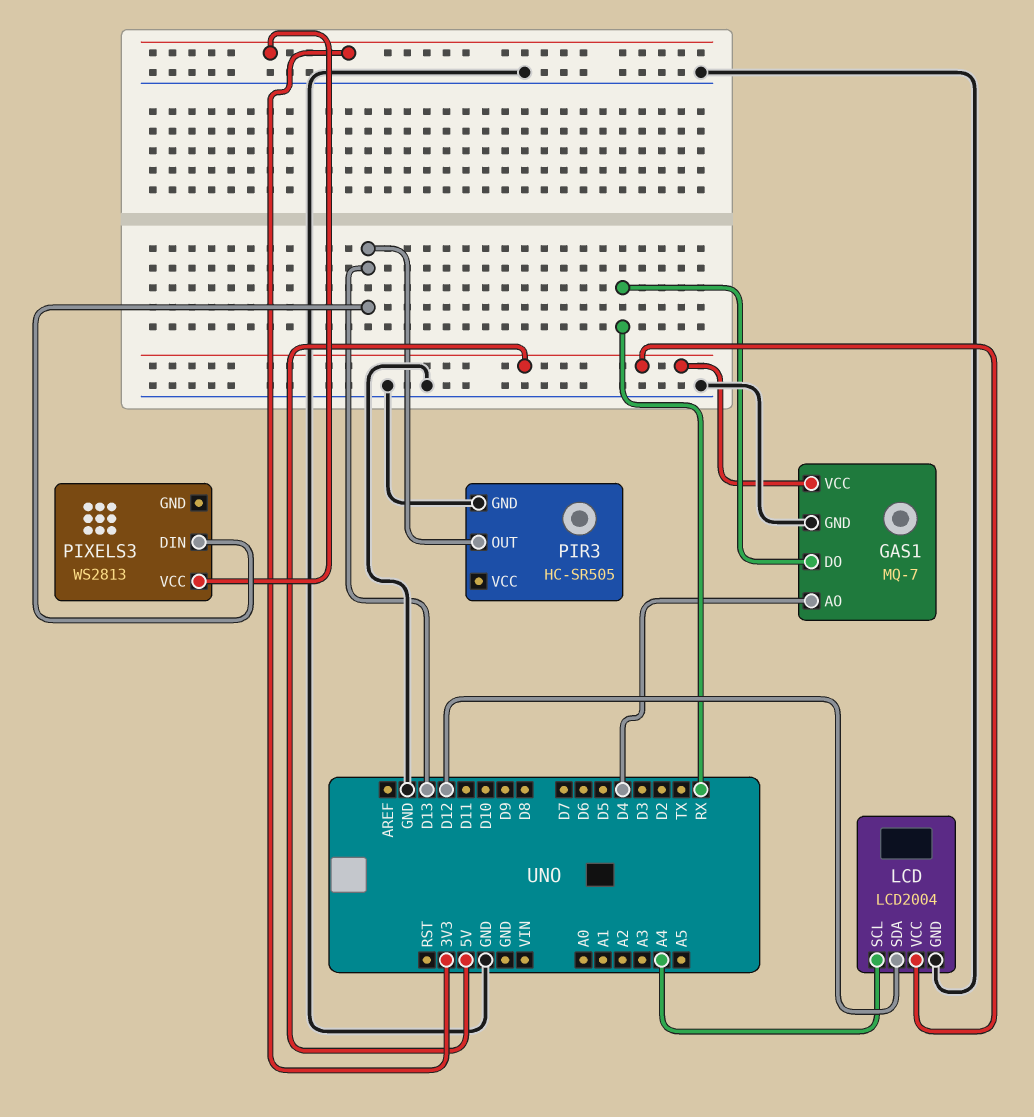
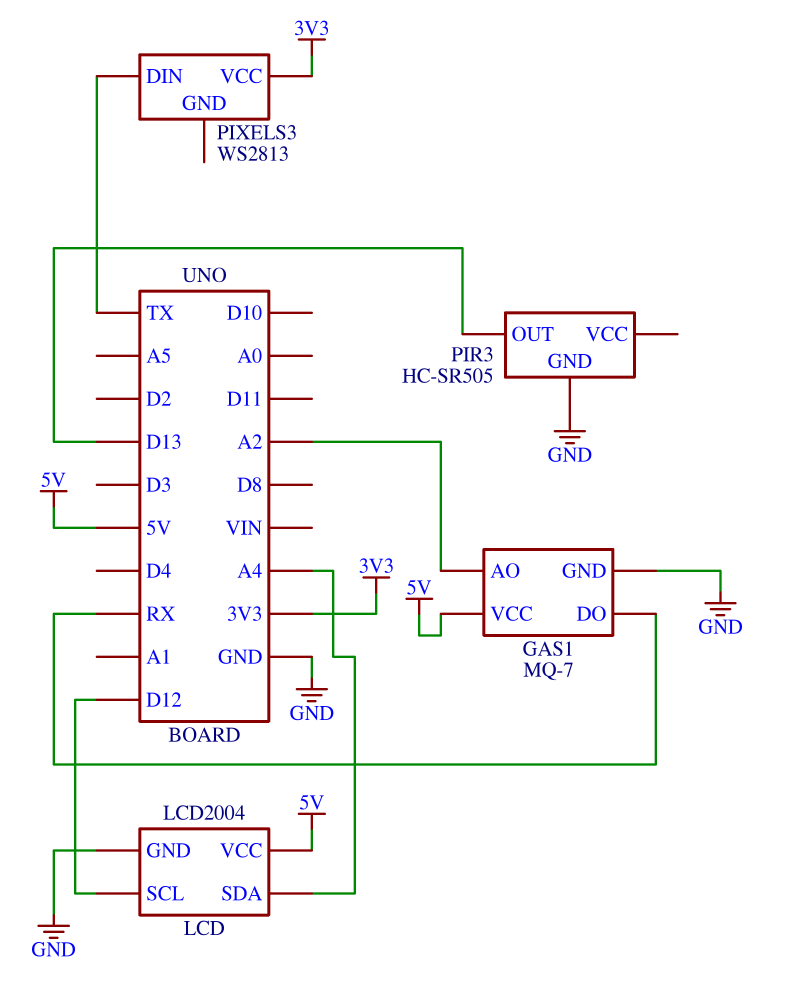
GAS1 pin AO: D4 -> A2
LCD pin SCL: A4 -> D12
LCD pin SDA: D12 -> A4
PIXELS3 pin DIN: D13 -> TX

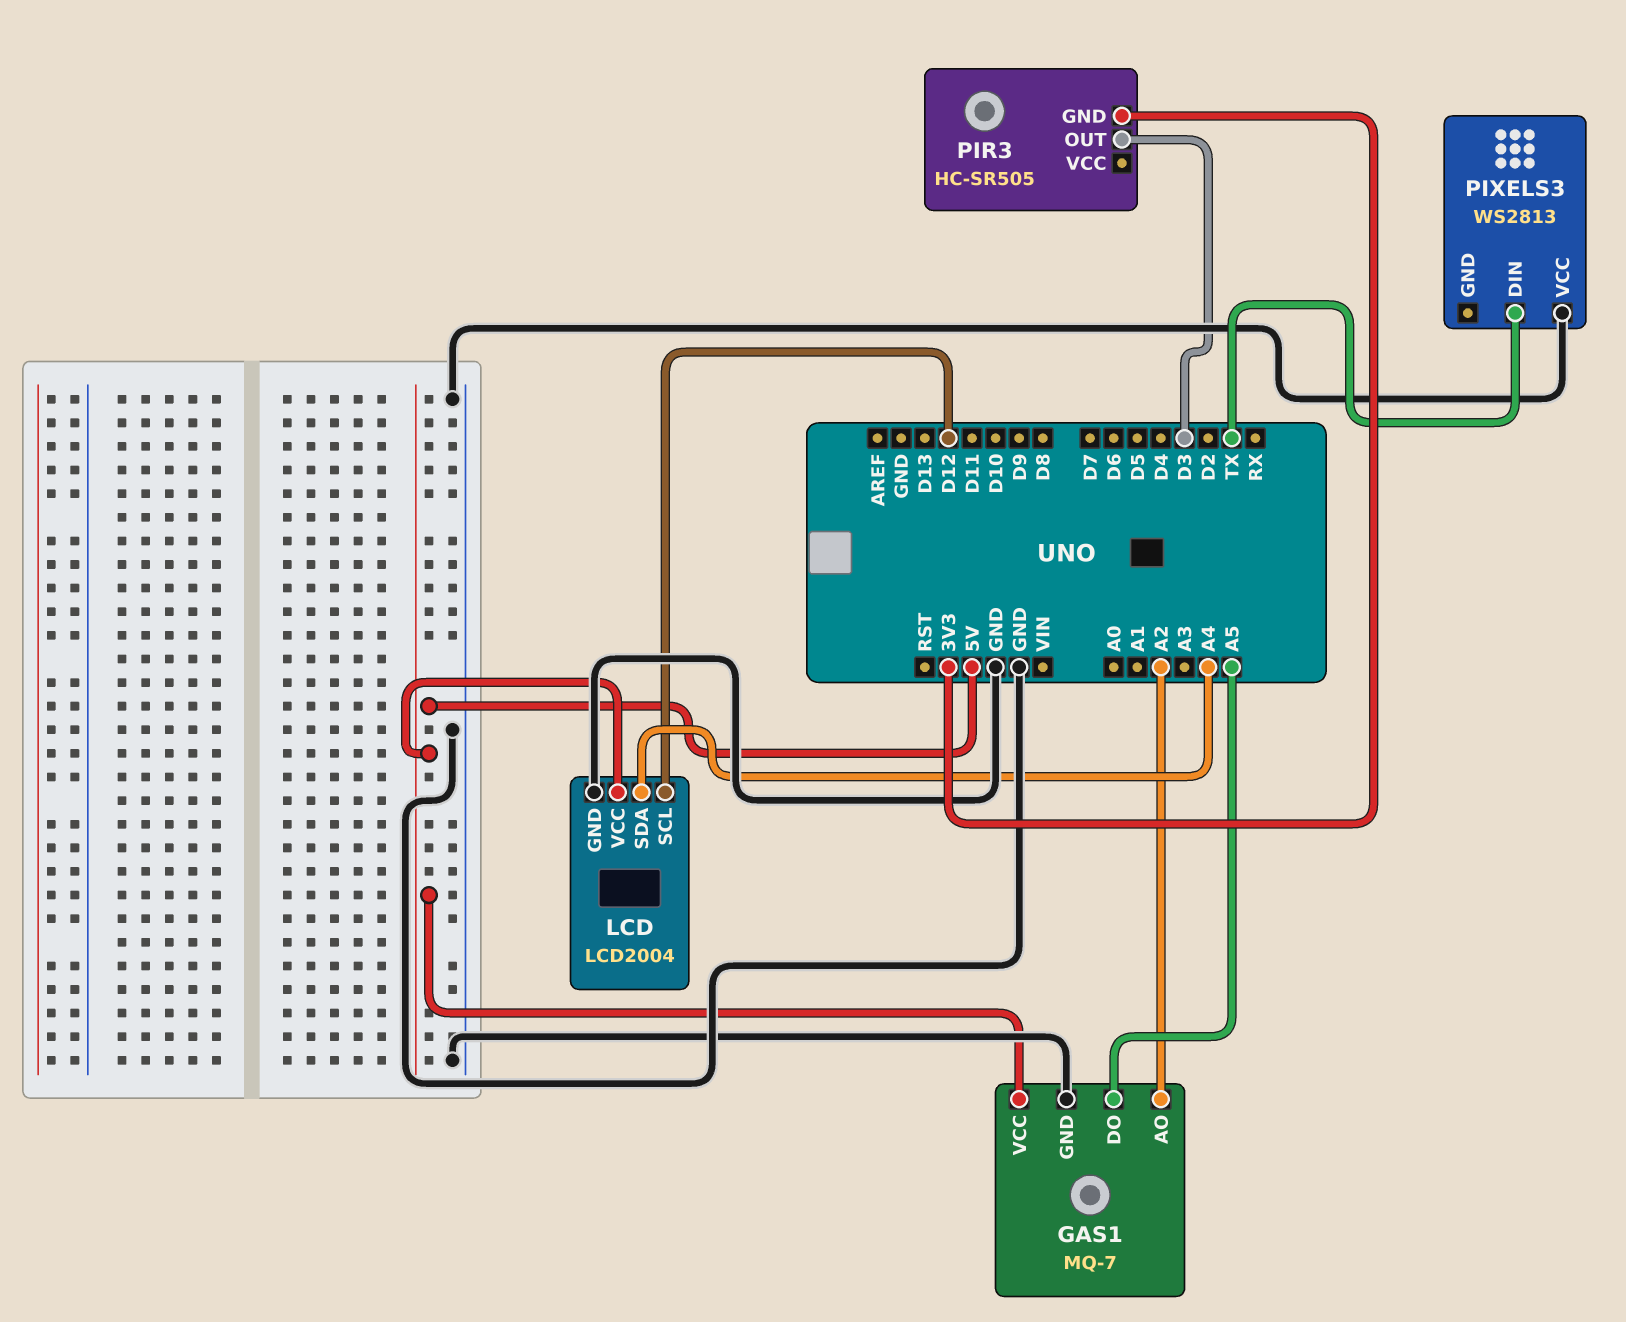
GAS1 pin DO: RX -> A5
PIR3 pin GND: GND -> 3V3
PIR3 pin OUT: D13 -> D3
PIXELS3 pin VCC: 3V3 -> GND

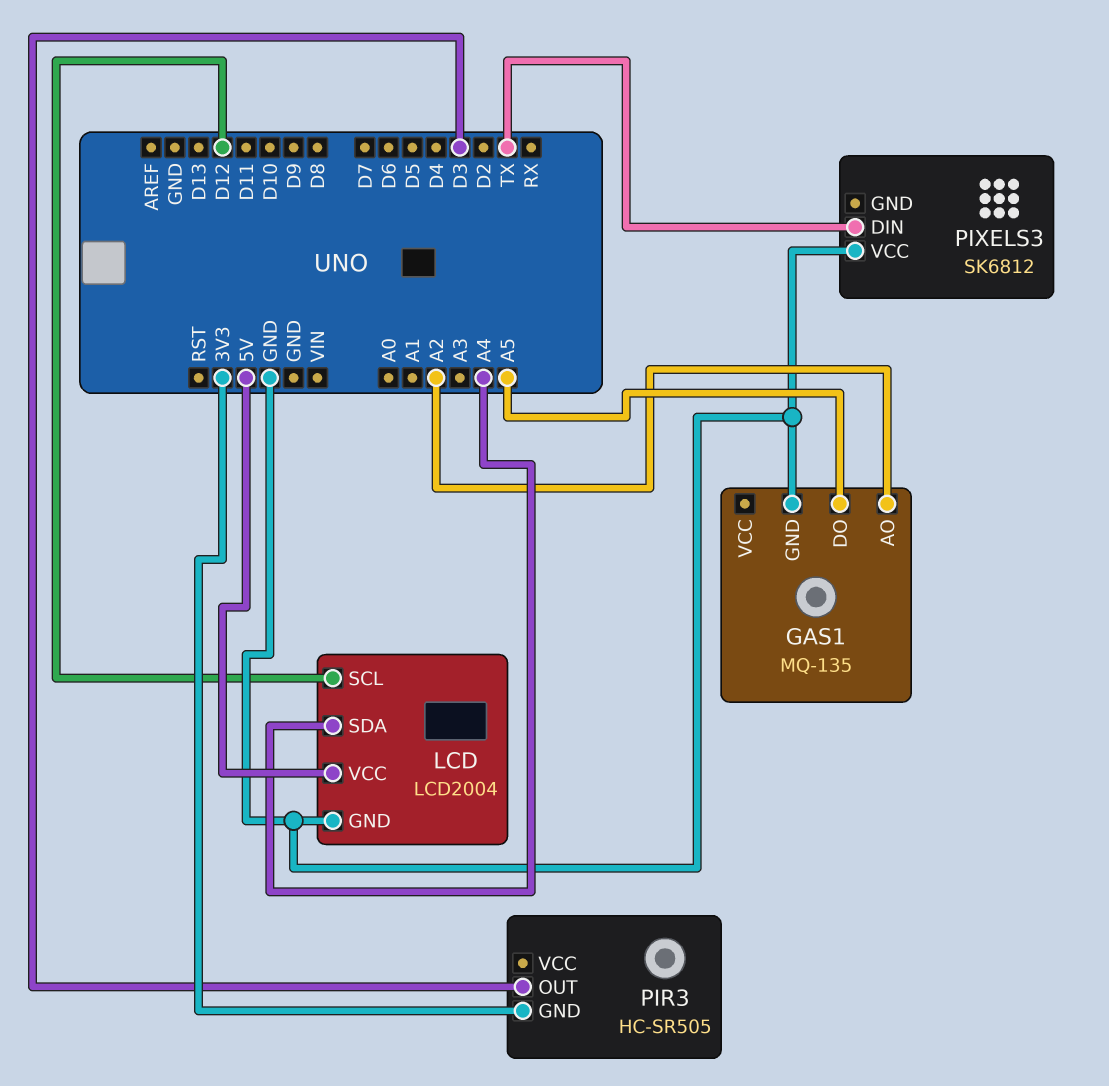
GAS1: MQ-7 -> MQ-135
GAS1 pin VCC: 5V -> none
PIXELS3: WS2813 -> SK6812

